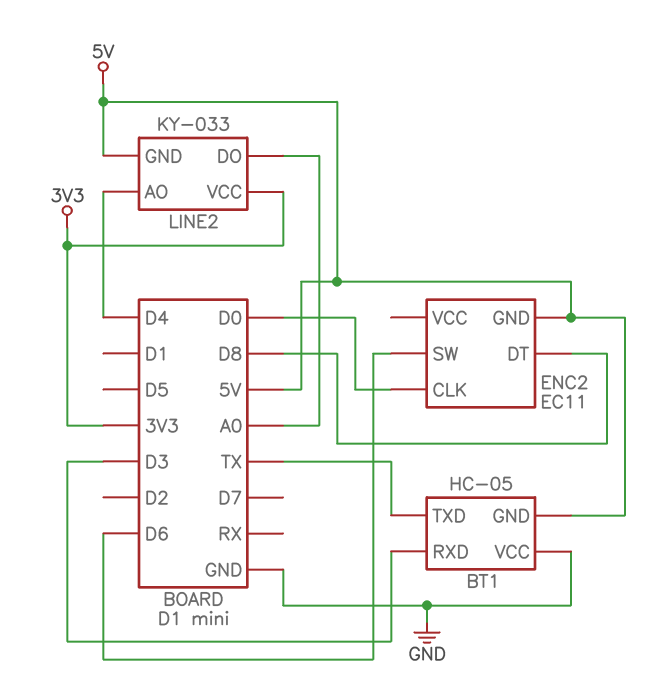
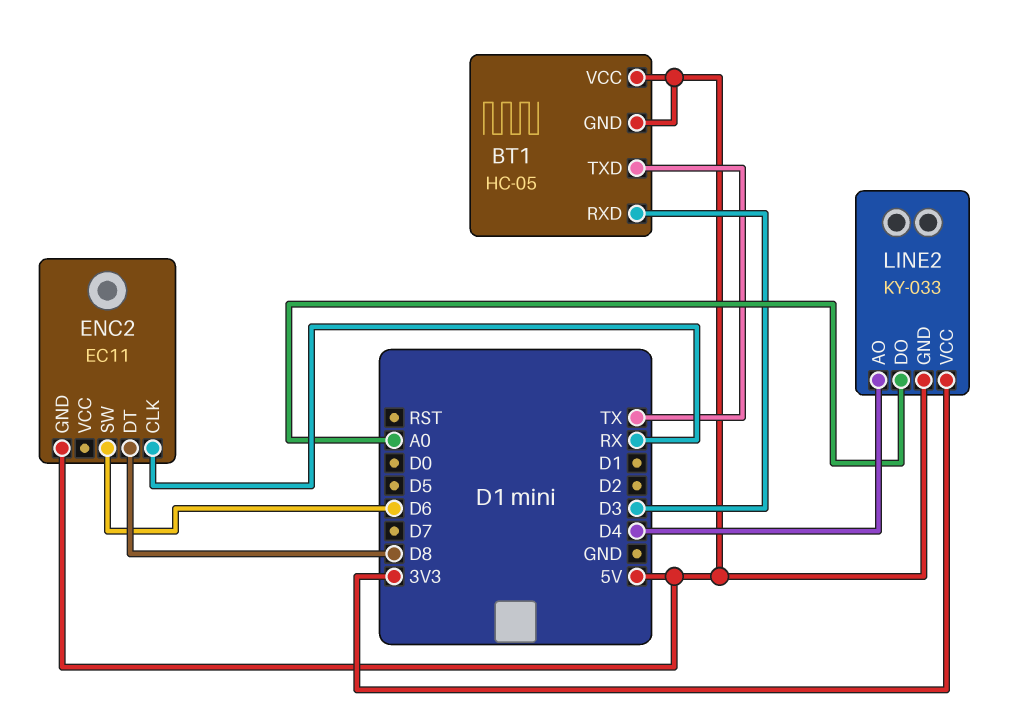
BT1 pin VCC: GND -> 5V
ENC2 pin CLK: D0 -> RX

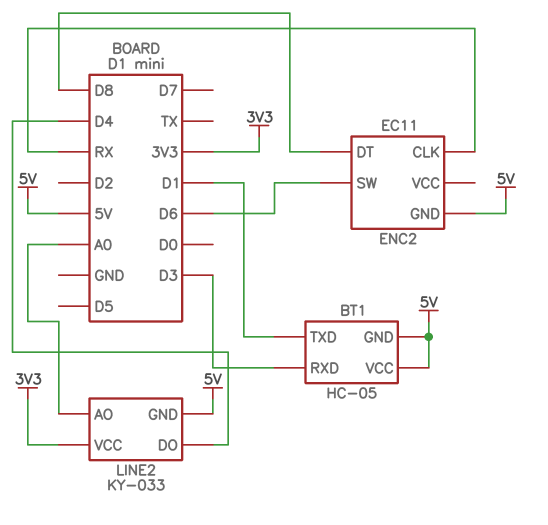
BT1 pin TXD: TX -> D1
LINE2 pin AO: D4 -> A0
LINE2 pin DO: A0 -> D4

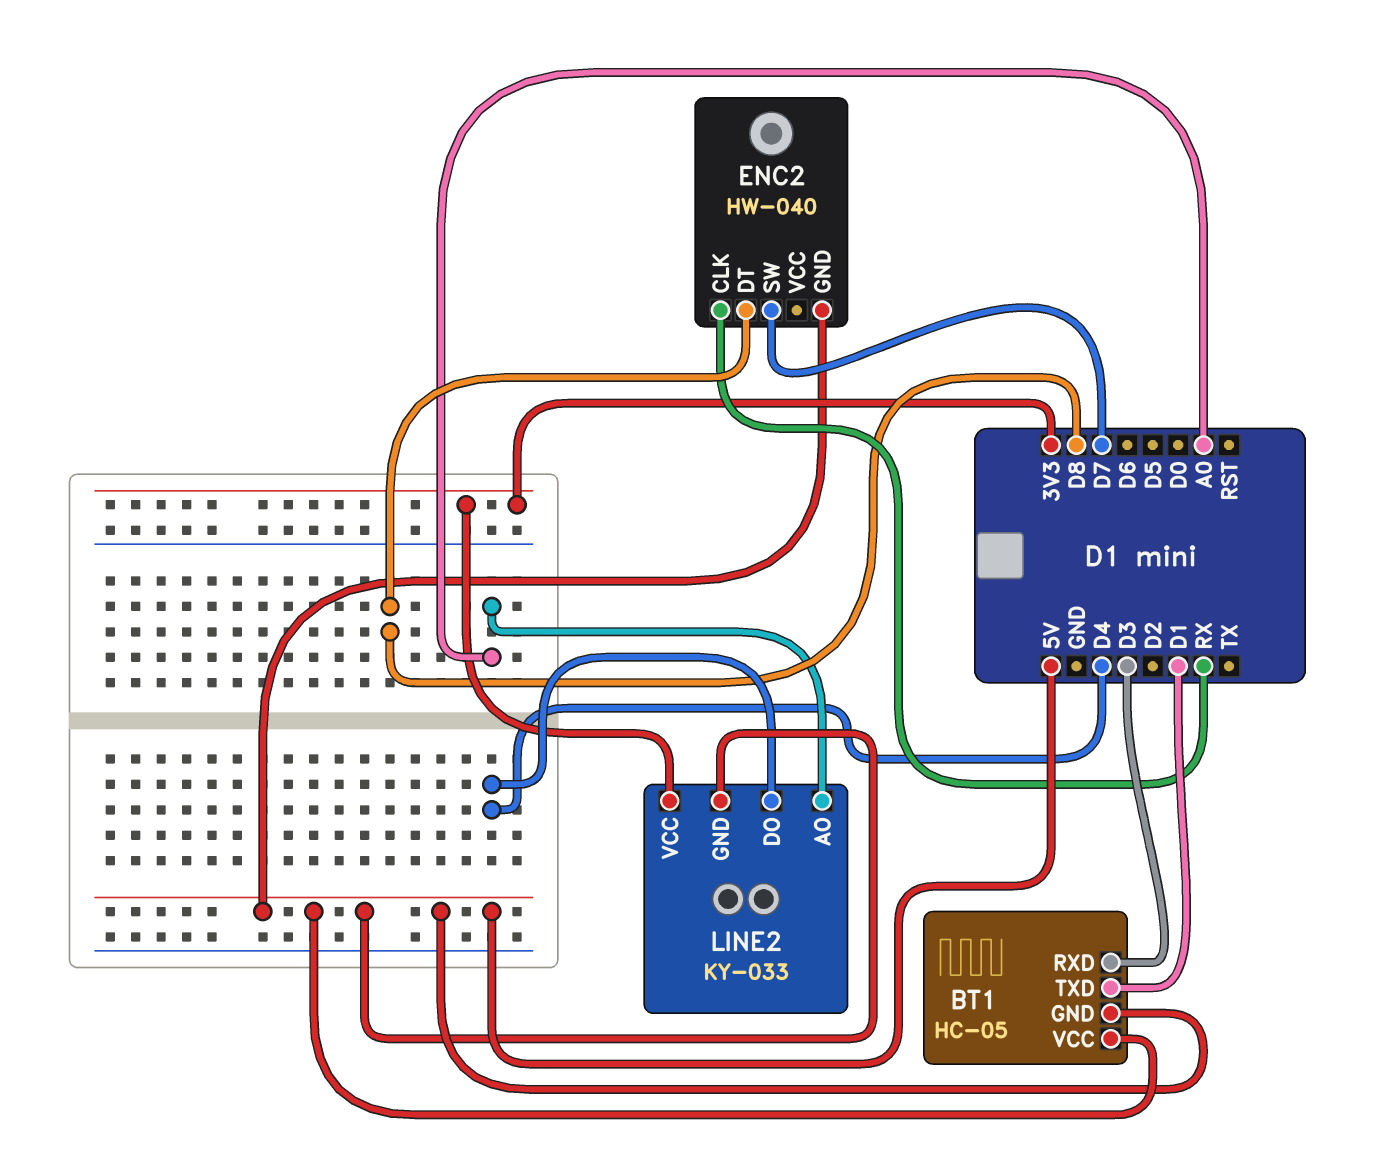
ENC2: EC11 -> HW-040
ENC2 pin SW: D6 -> D7

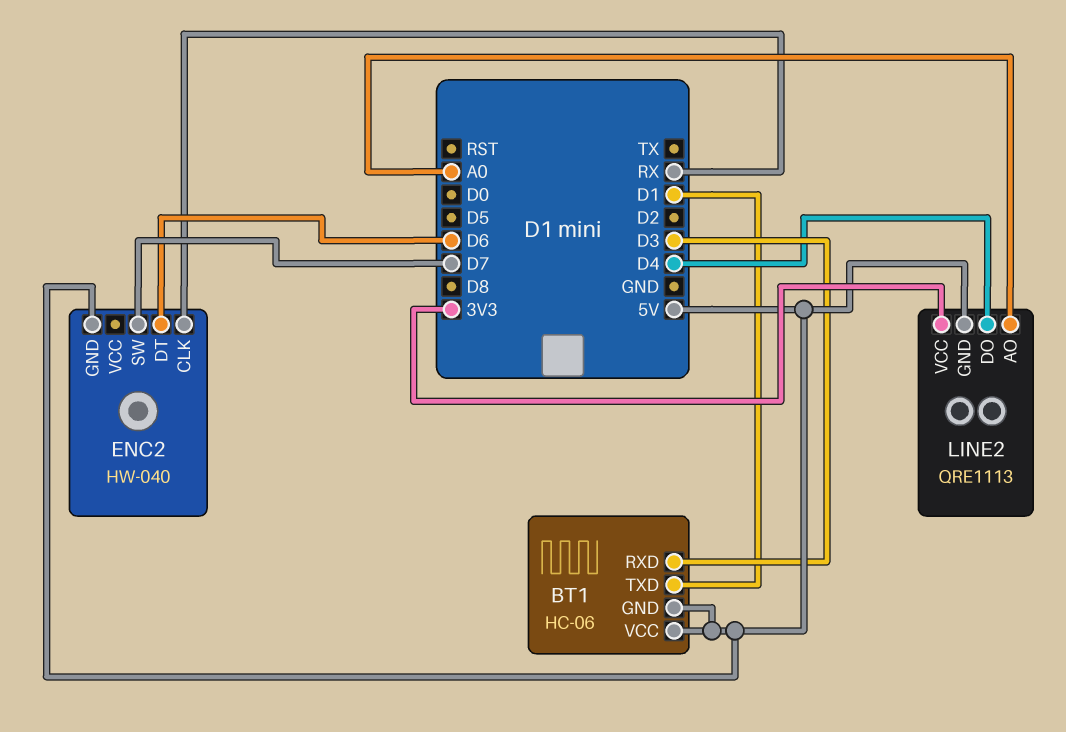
BT1: HC-05 -> HC-06
ENC2 pin DT: D8 -> D6
LINE2: KY-033 -> QRE1113

